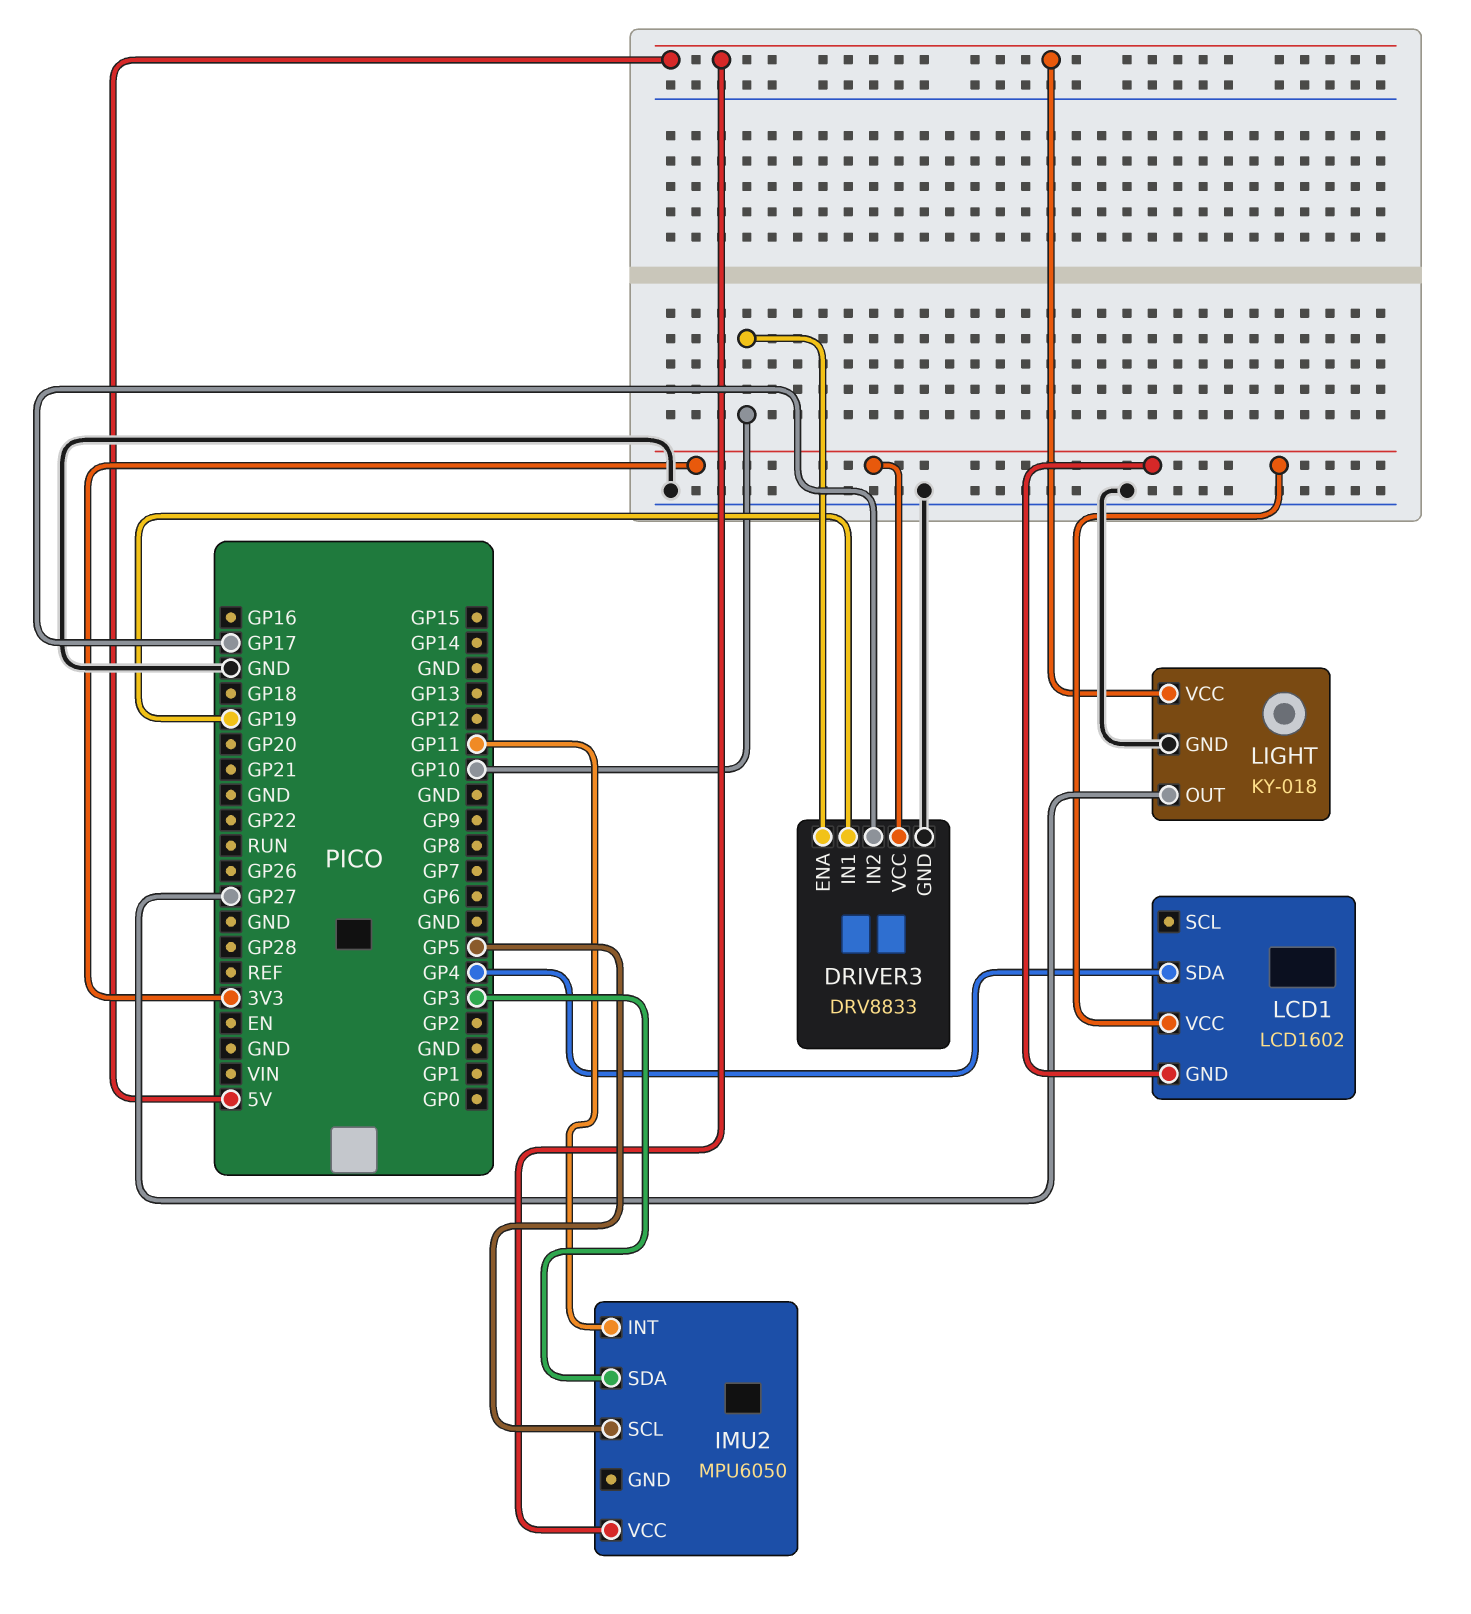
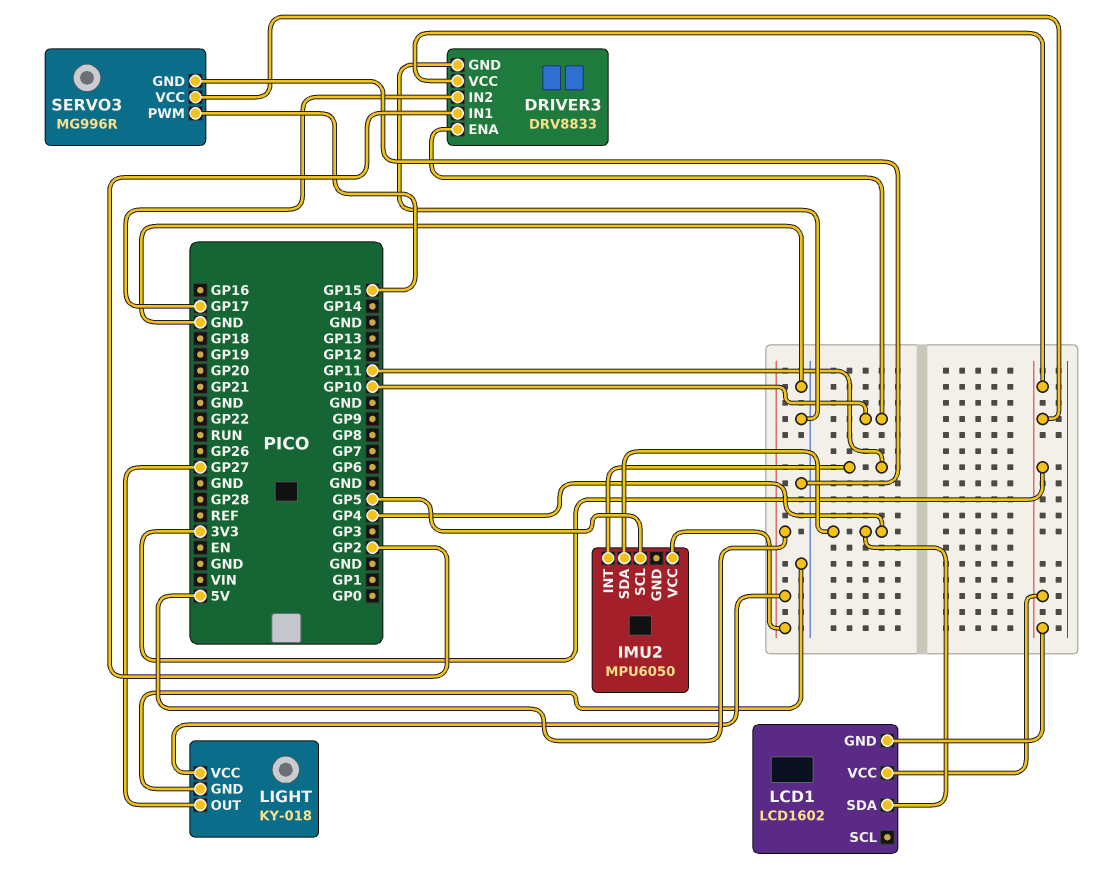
DRIVER3 pin IN1: GP19 -> GP2
IMU2 pin SDA: GP3 -> GP4
SERVO3: none -> MG996R
SERVO3 pin GND: none -> GND
SERVO3 pin PWM: none -> GP15
SERVO3 pin VCC: none -> 3V3

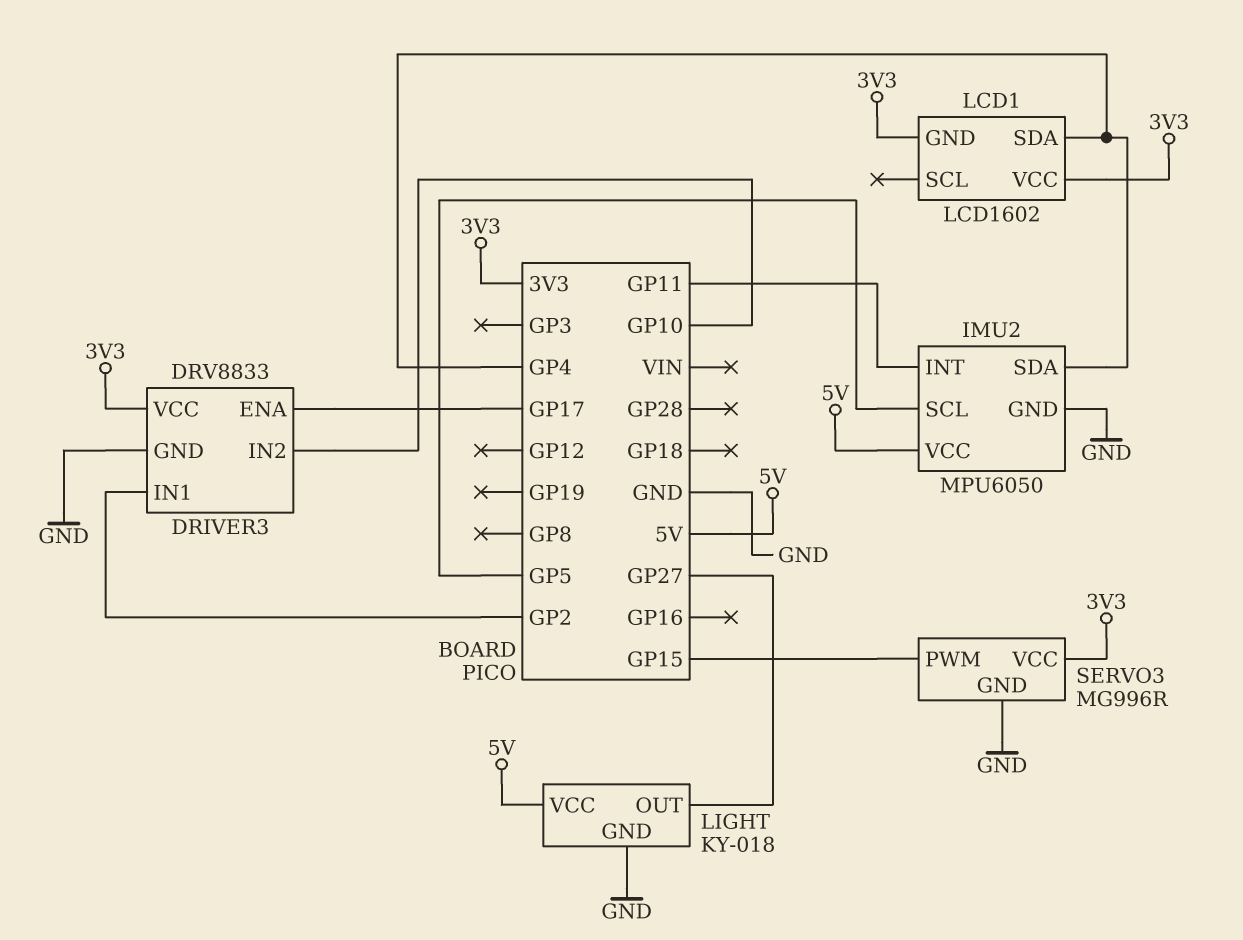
DRIVER3 pin ENA: GP10 -> GP17
DRIVER3 pin IN2: GP17 -> GP10
IMU2 pin GND: none -> GND

